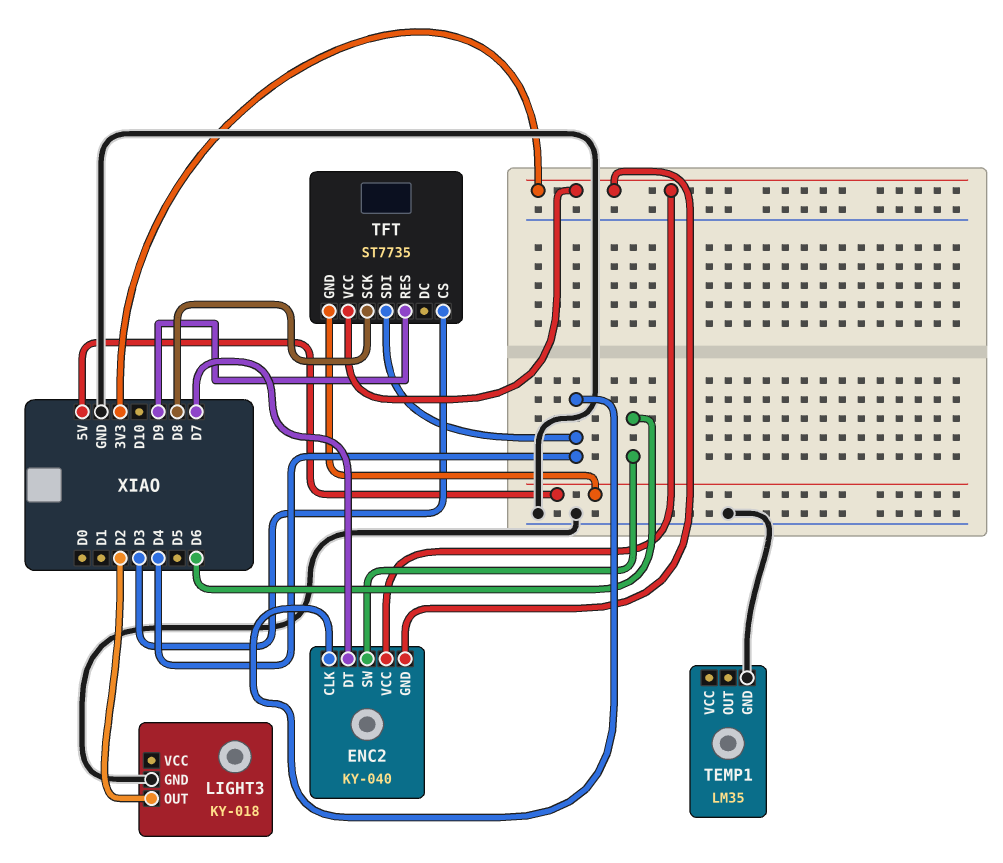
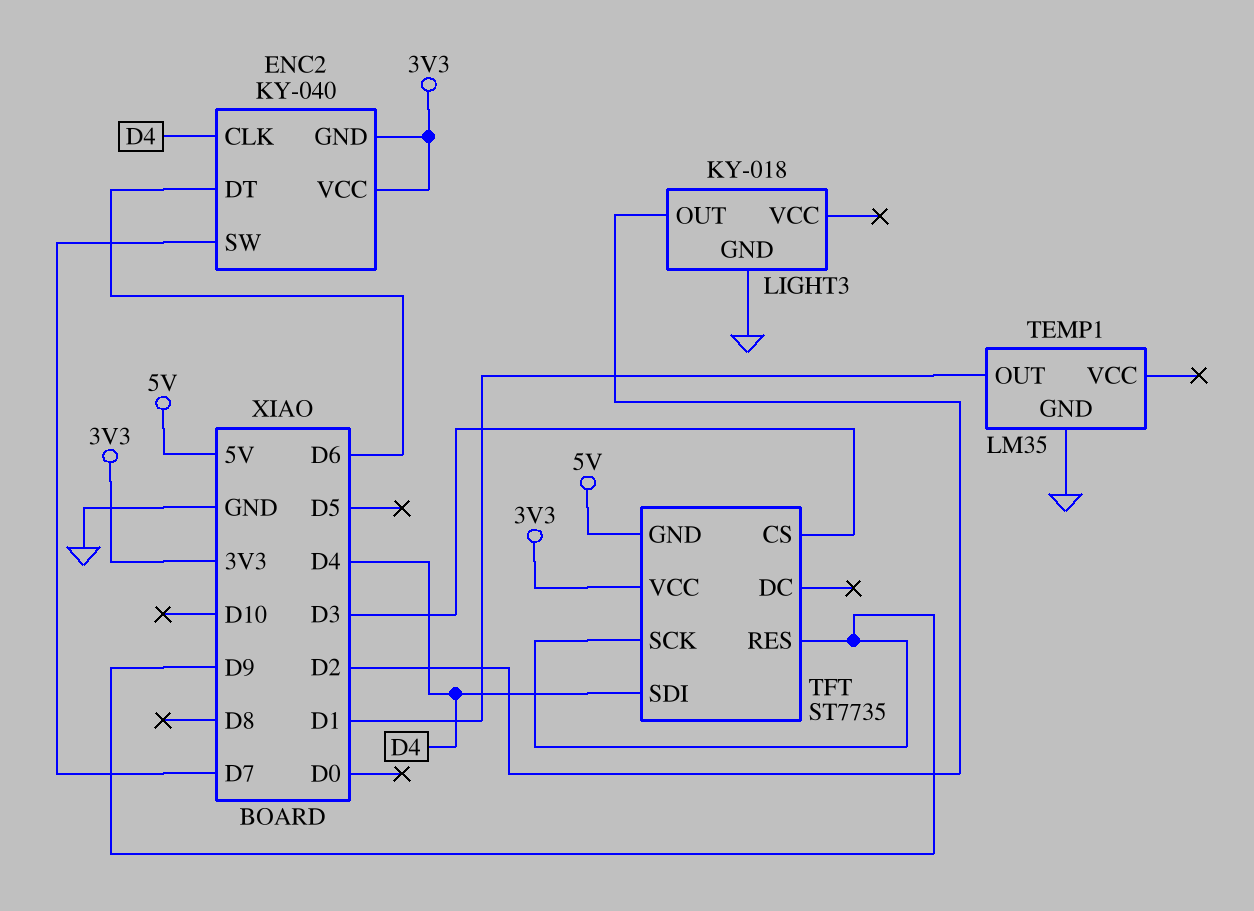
ENC2 pin DT: D7 -> D6
ENC2 pin SW: D6 -> D7
TEMP1 pin OUT: none -> D1
TFT pin SCK: D8 -> D9

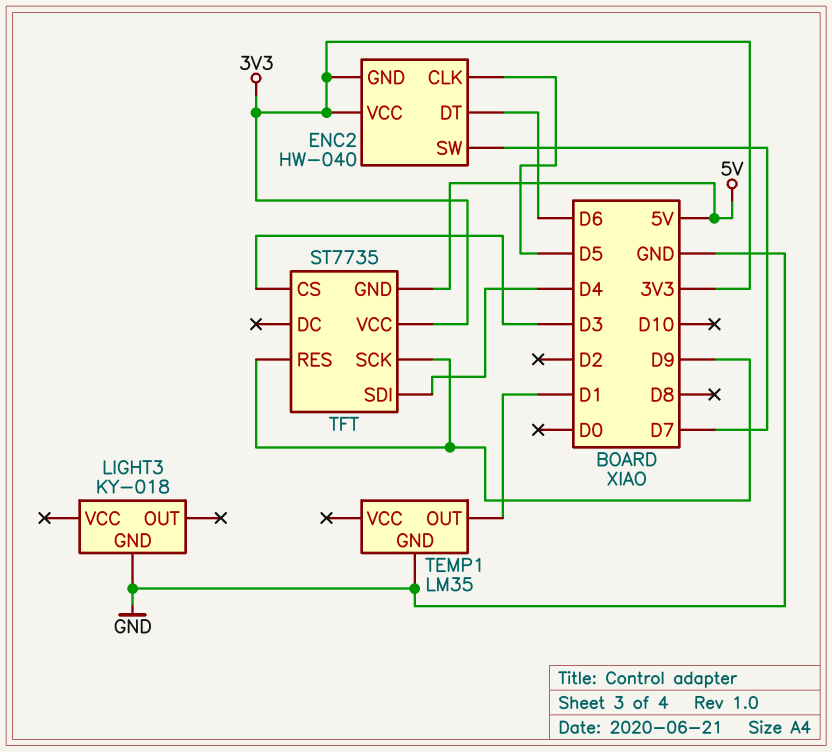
ENC2: KY-040 -> HW-040
ENC2 pin CLK: D4 -> D5
LIGHT3 pin OUT: D2 -> none

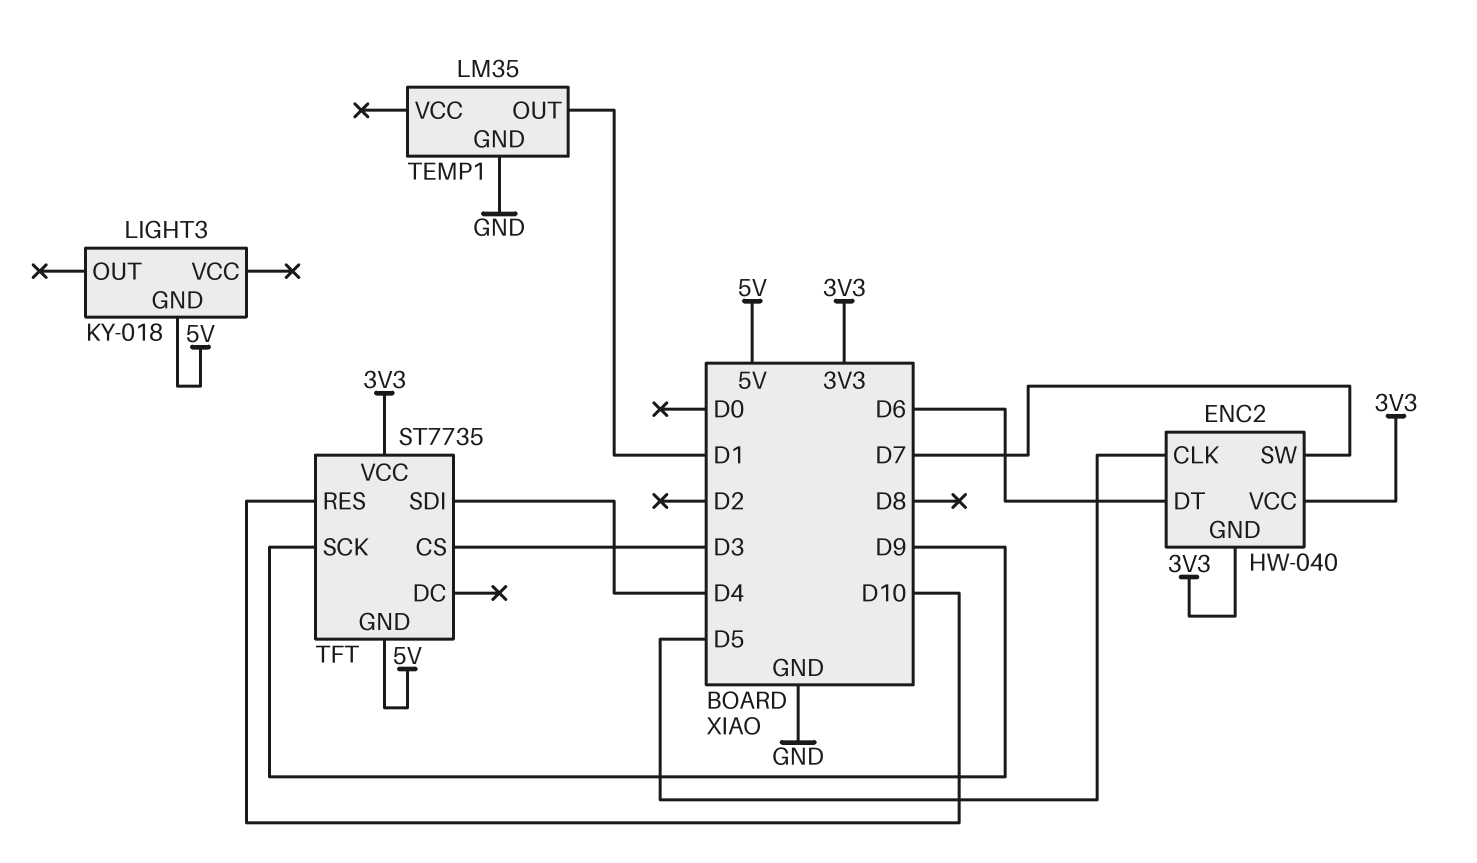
LIGHT3 pin GND: GND -> 5V
TFT pin RES: D9 -> D10

